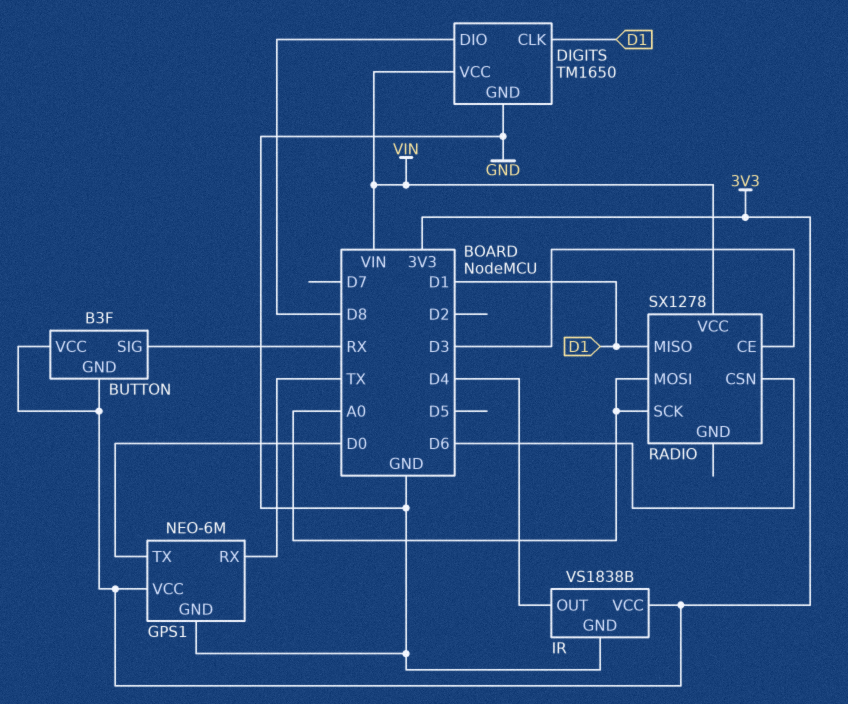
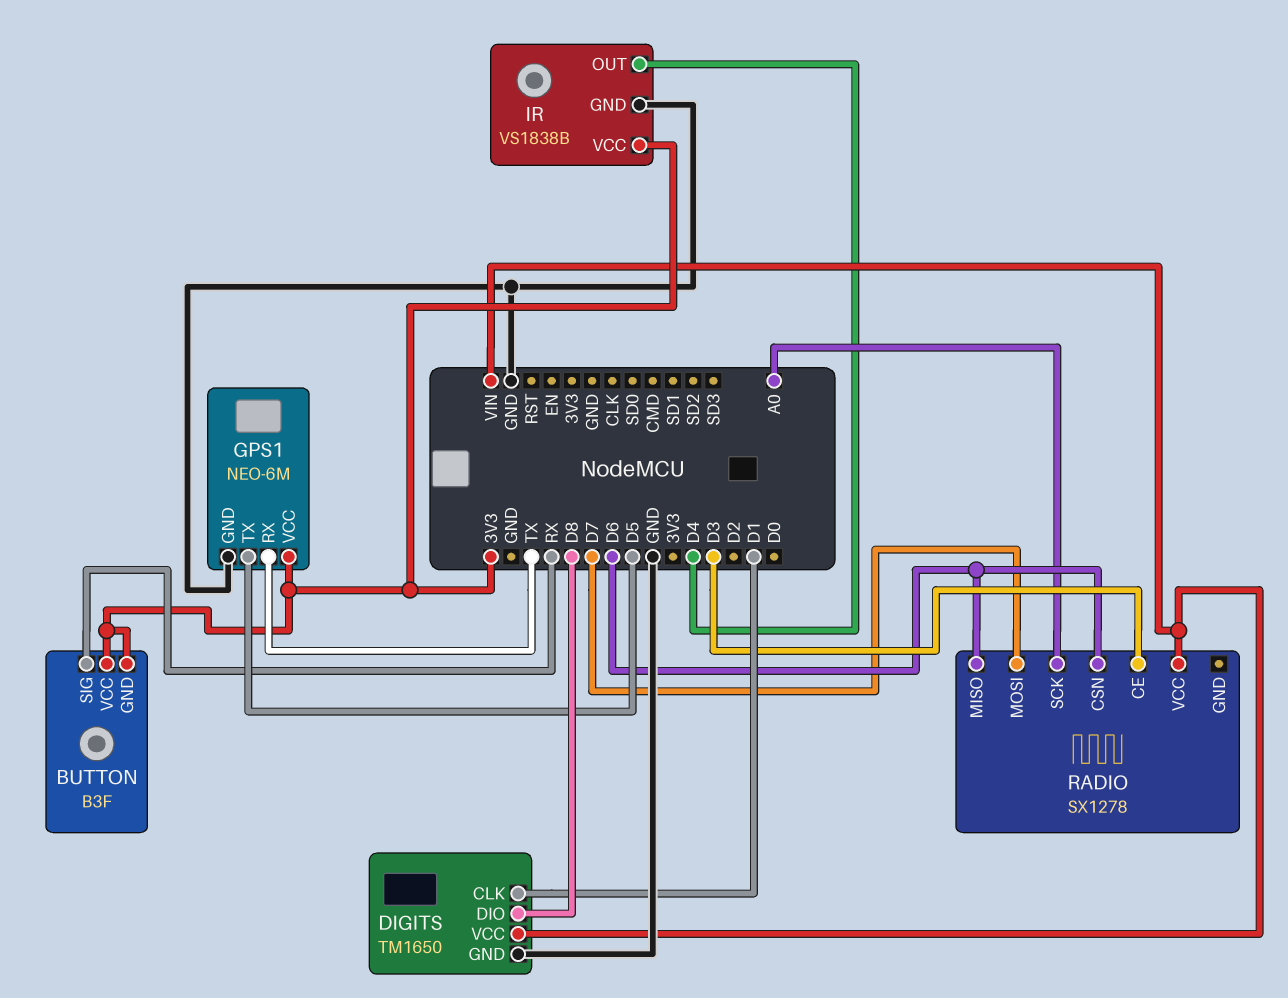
GPS1 pin TX: D0 -> D5
RADIO pin MISO: D1 -> D6
RADIO pin MOSI: A0 -> D7

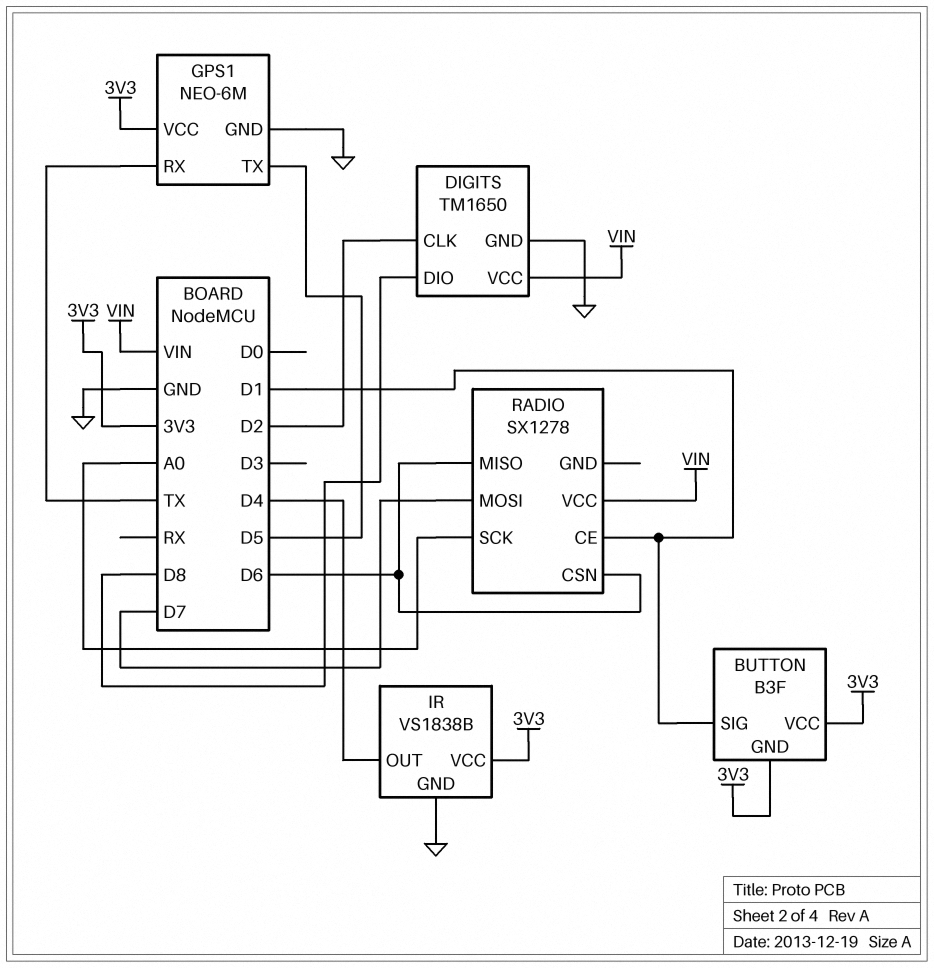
BUTTON pin SIG: RX -> D1
DIGITS pin CLK: D1 -> D2
RADIO pin CE: D3 -> D1

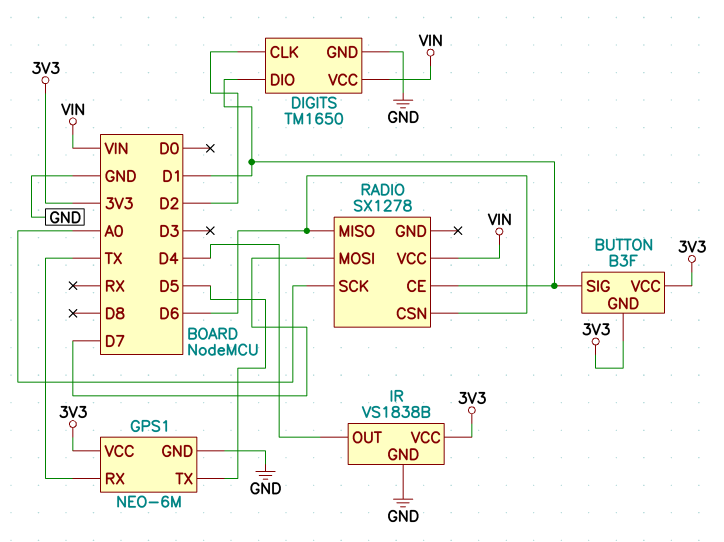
DIGITS pin DIO: D8 -> D1

